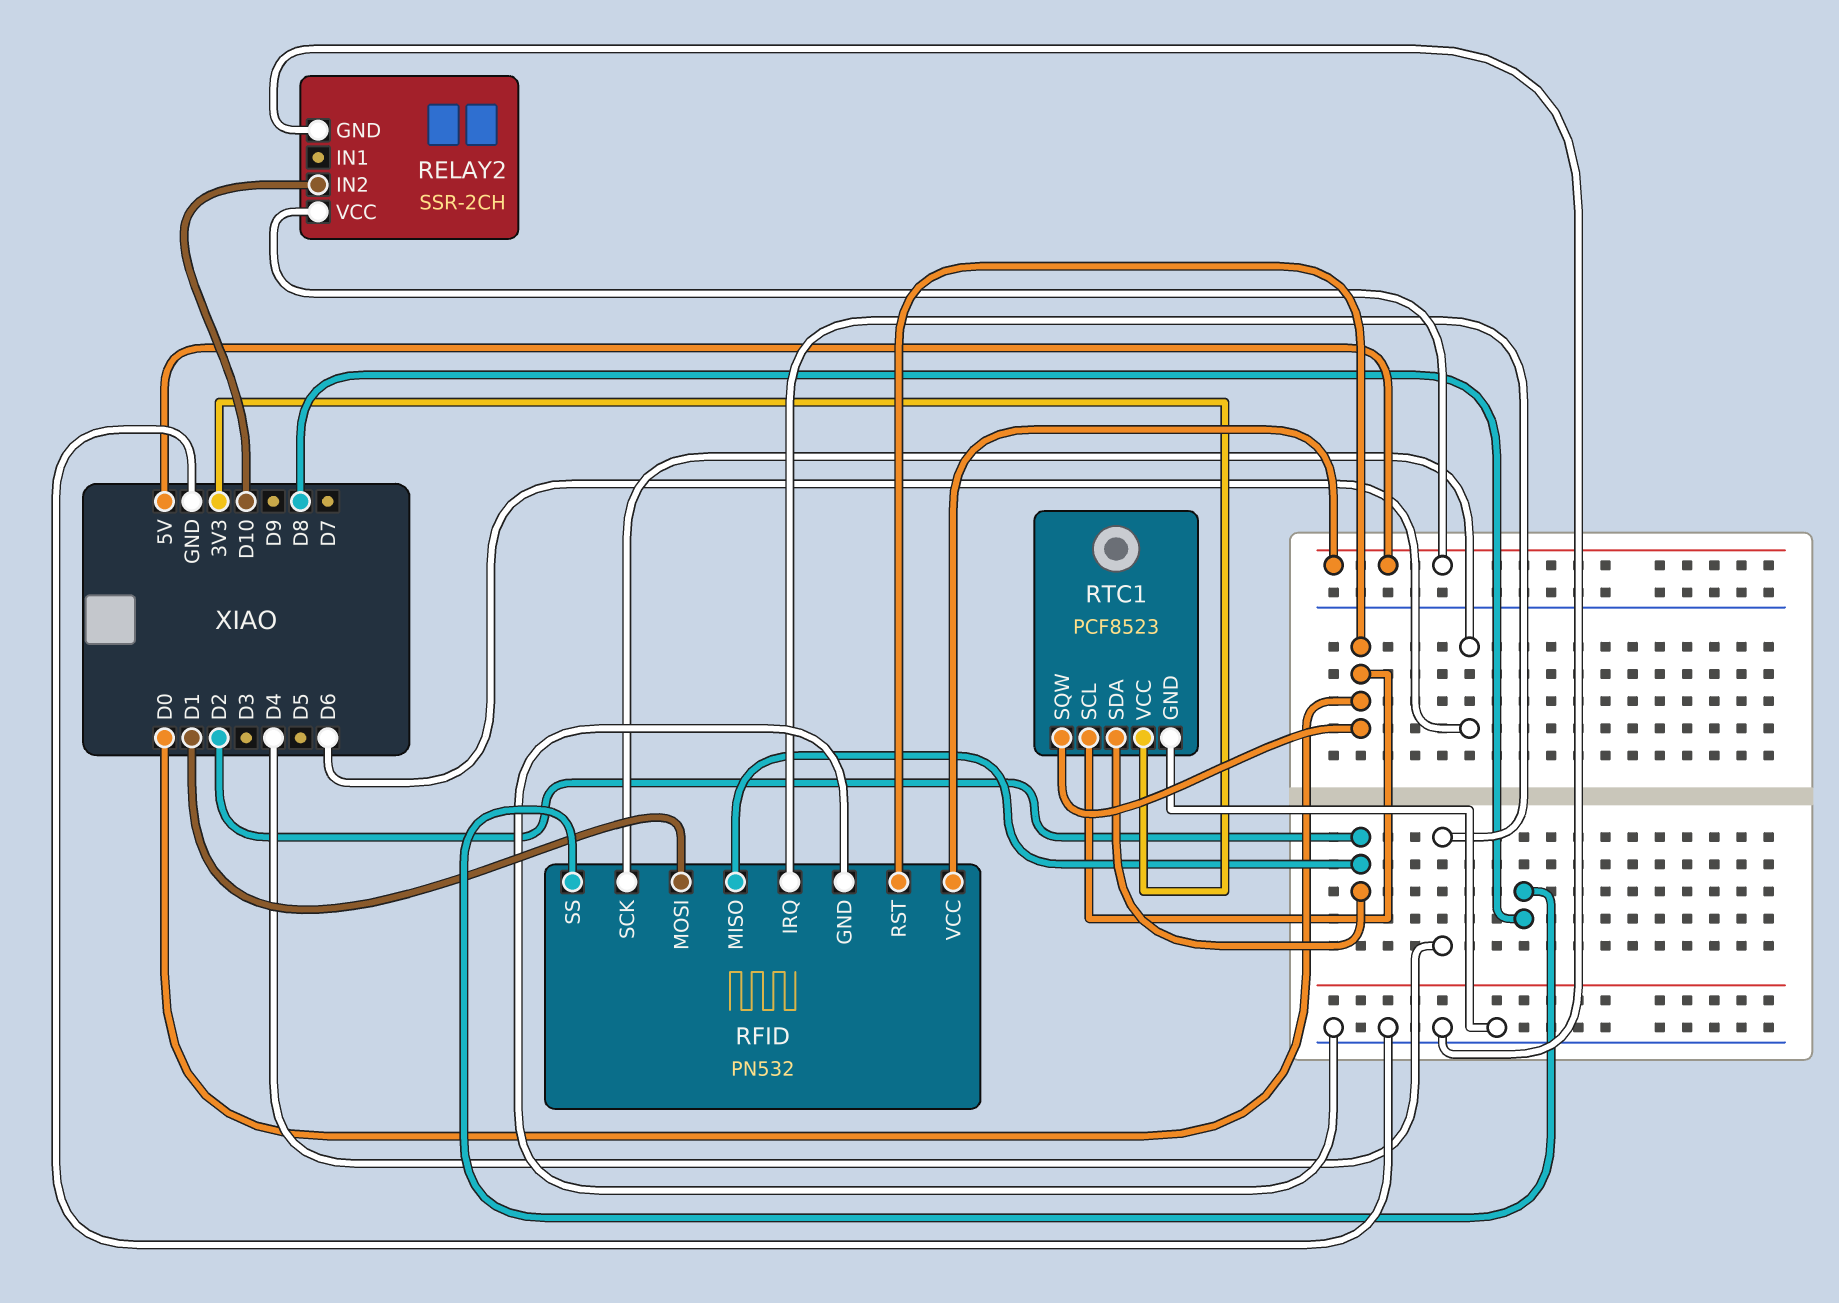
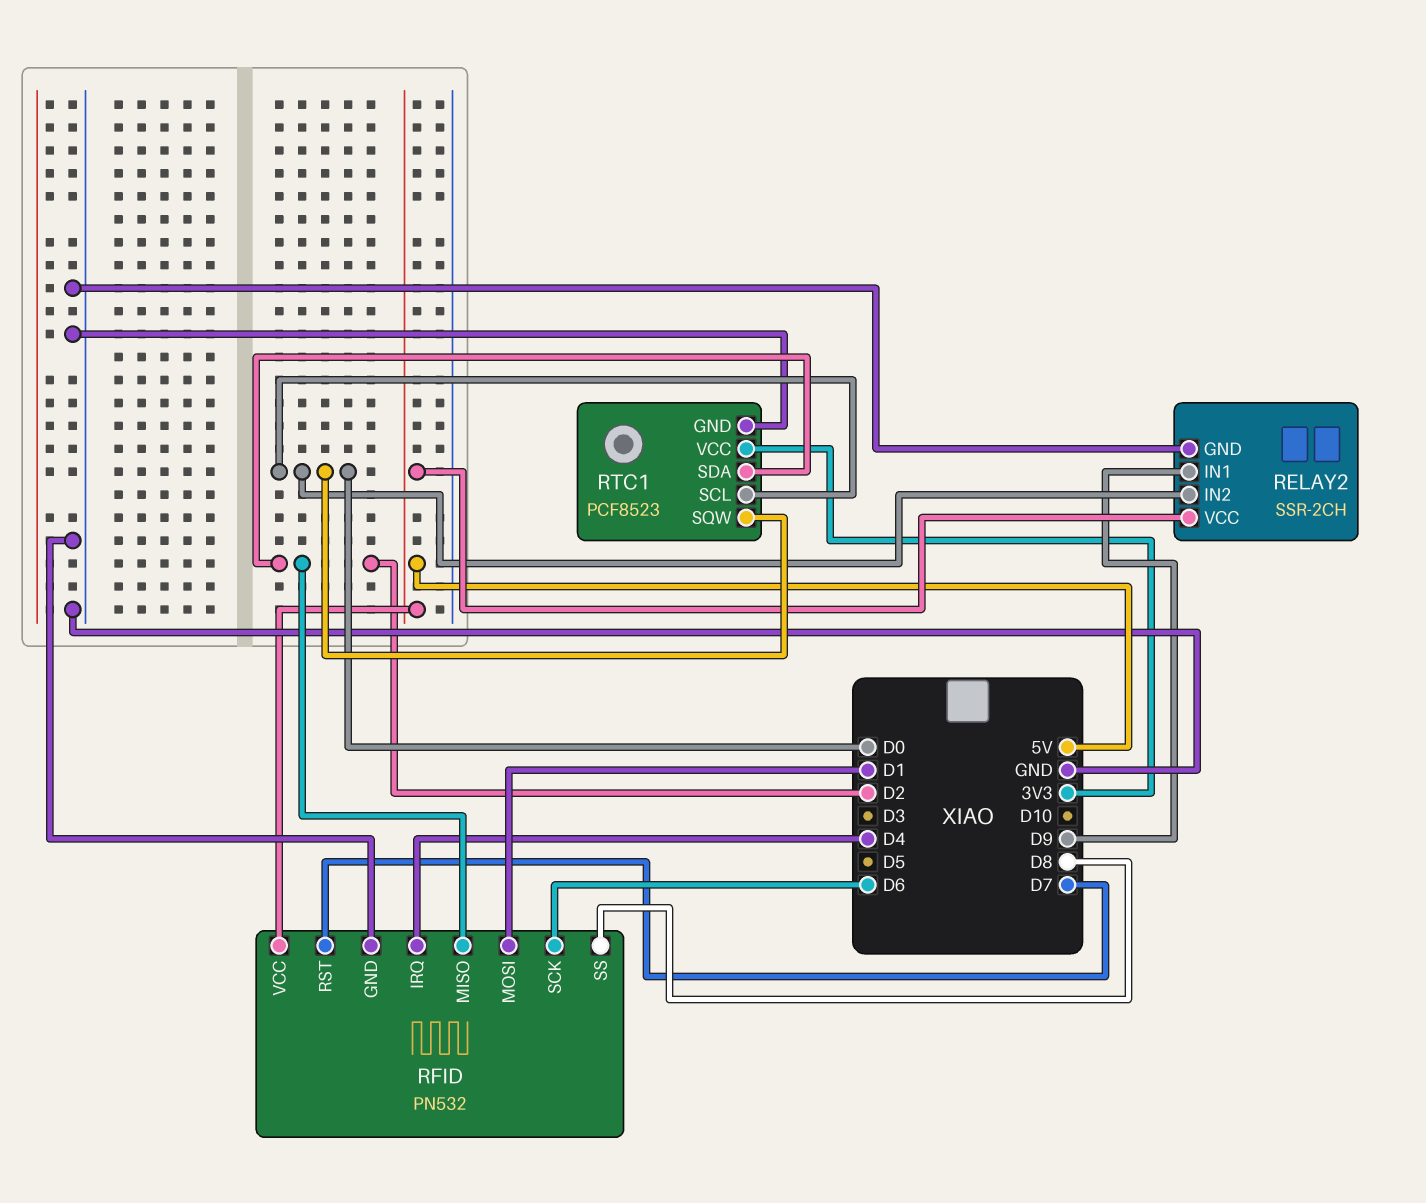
RELAY2 pin IN1: none -> D9
RELAY2 pin IN2: D10 -> D0
RFID pin RST: D0 -> D7

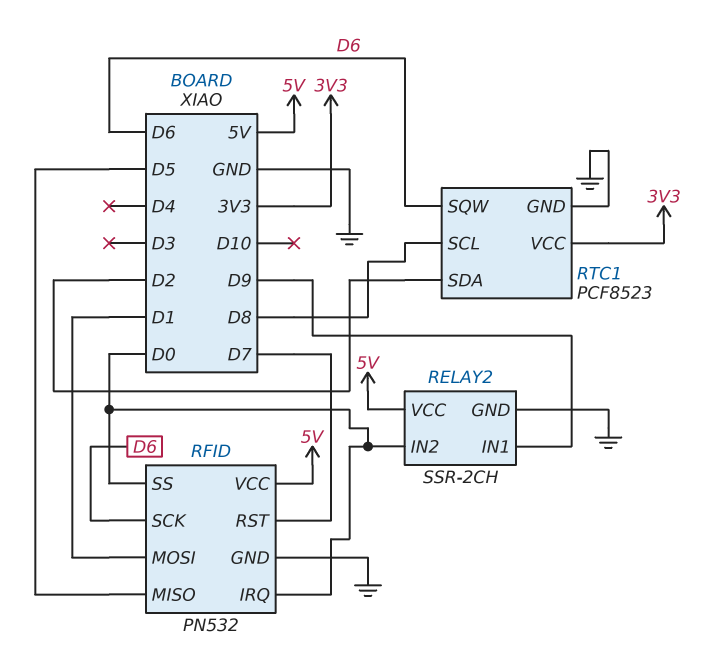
RFID pin IRQ: D4 -> D0
RFID pin MISO: D2 -> D5
RFID pin SS: D8 -> D0
RTC1 pin SCL: D0 -> D8
RTC1 pin SQW: D0 -> D6

